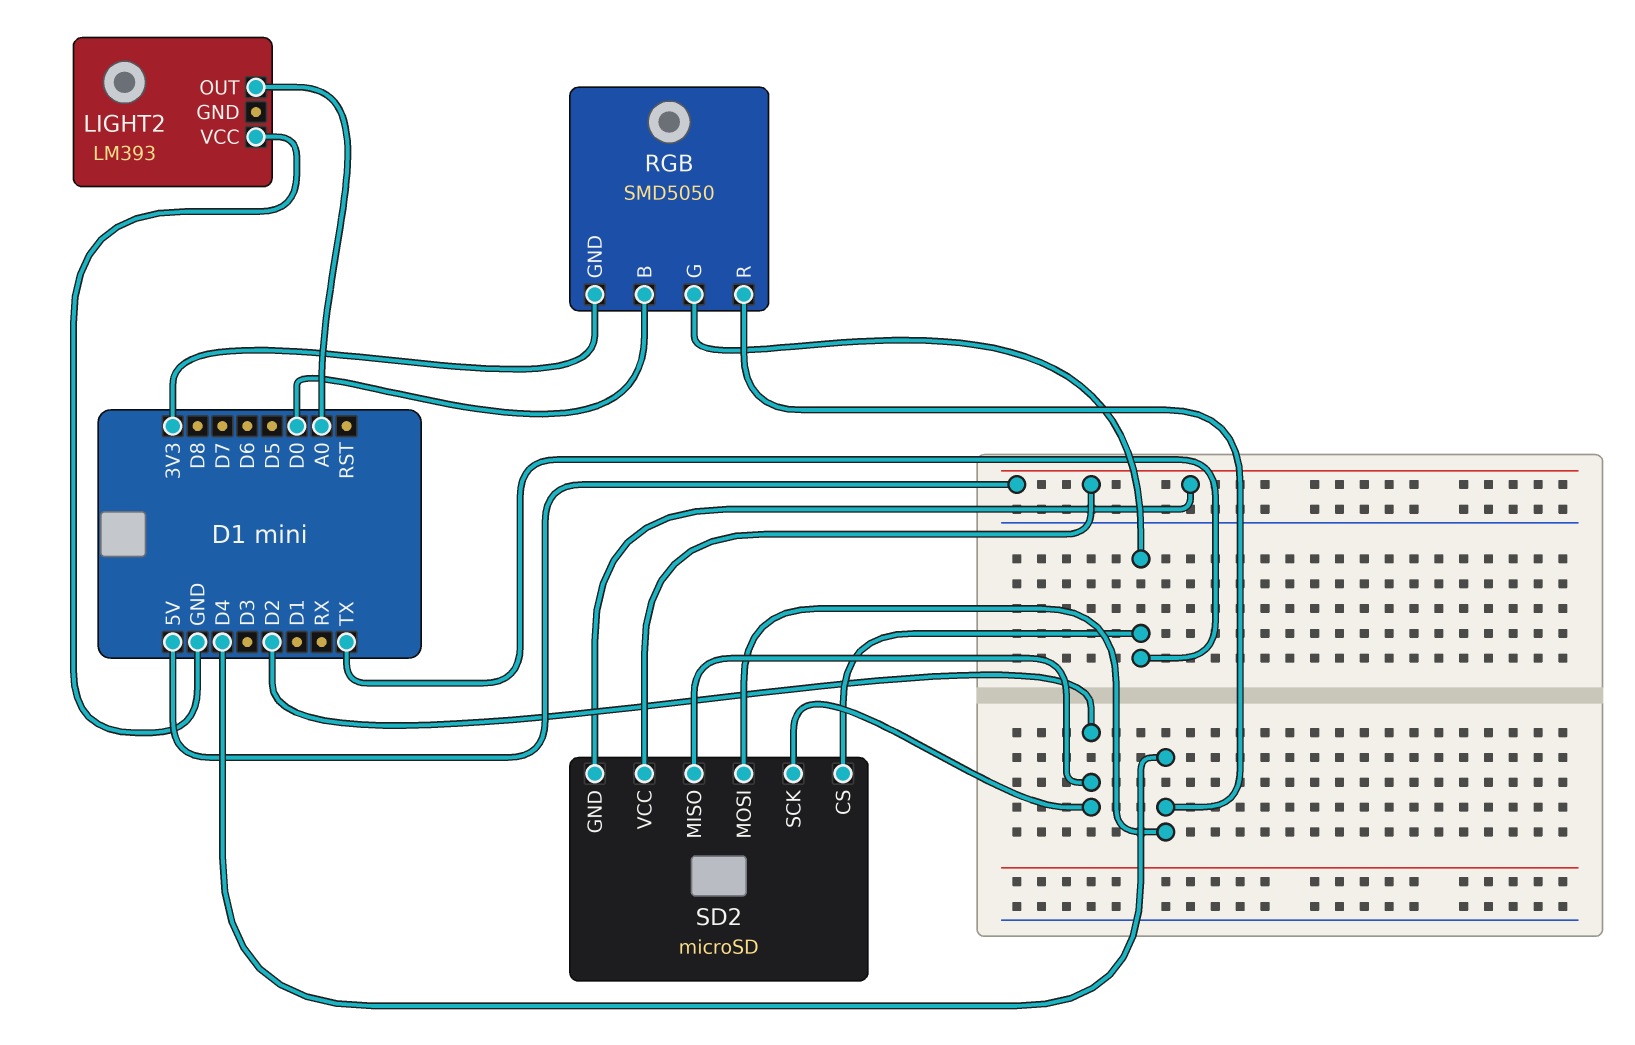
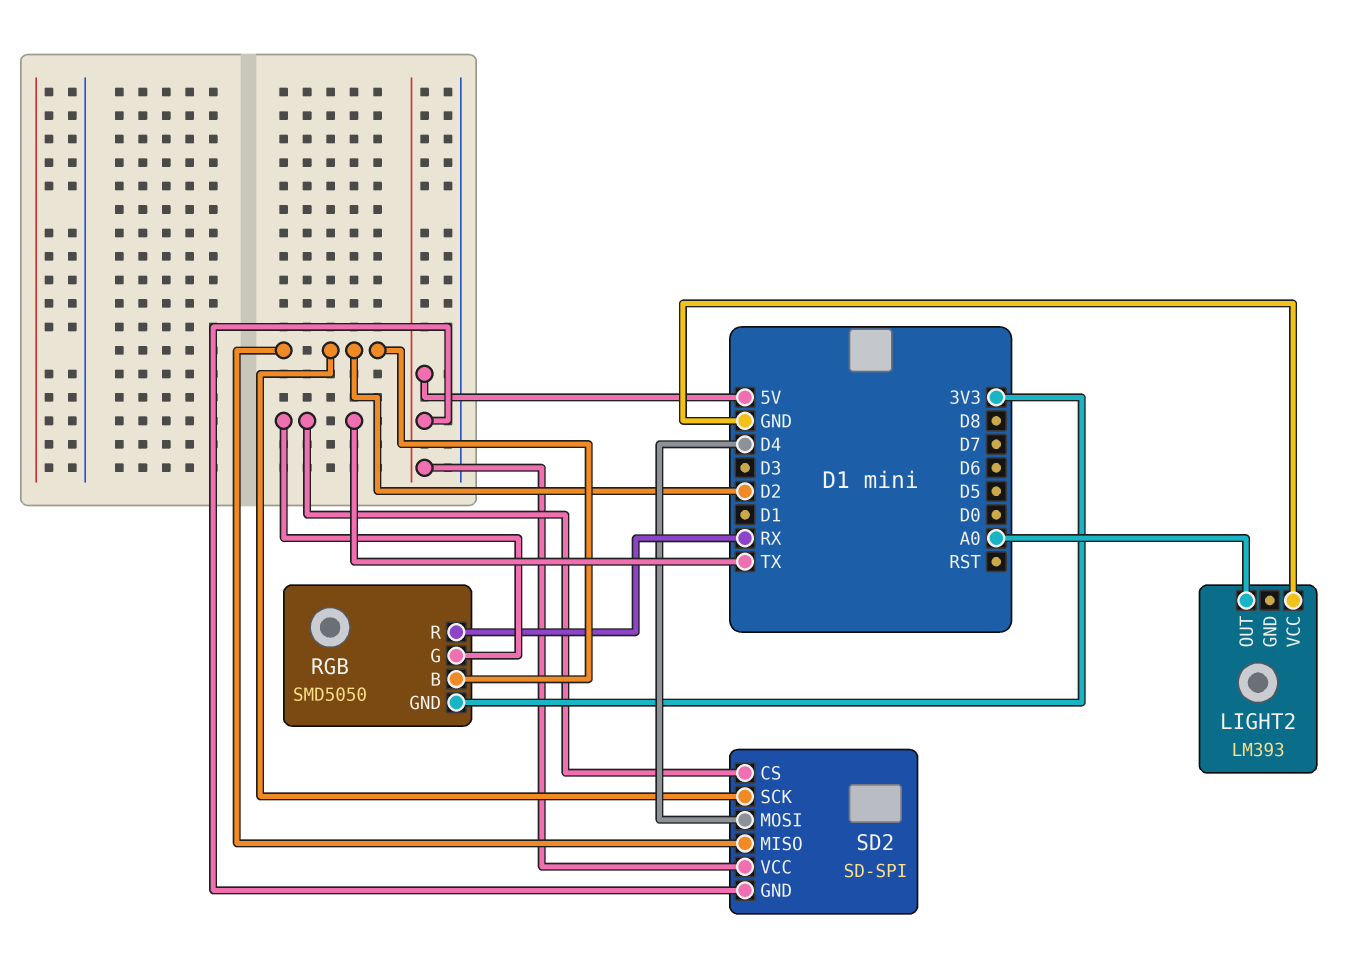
RGB pin B: D0 -> D2
RGB pin R: D4 -> RX
SD2: microSD -> SD-SPI

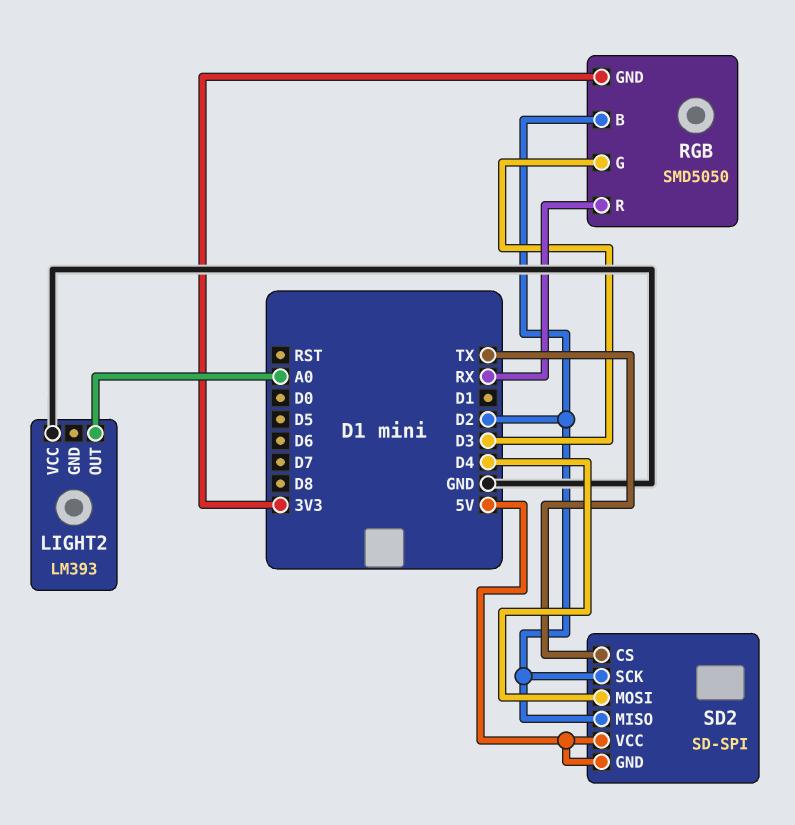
RGB pin G: TX -> D3

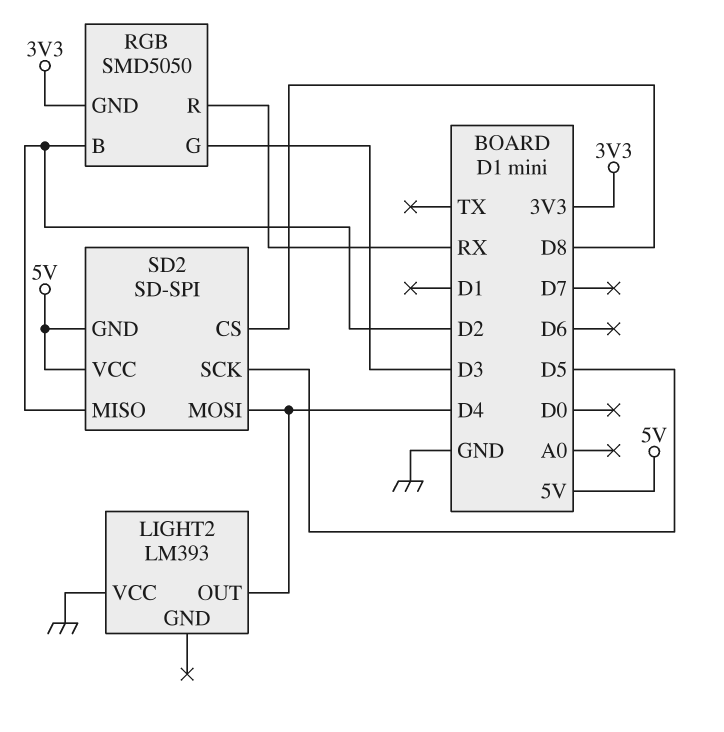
LIGHT2 pin OUT: A0 -> D4
SD2 pin CS: TX -> D8
SD2 pin SCK: D2 -> D5

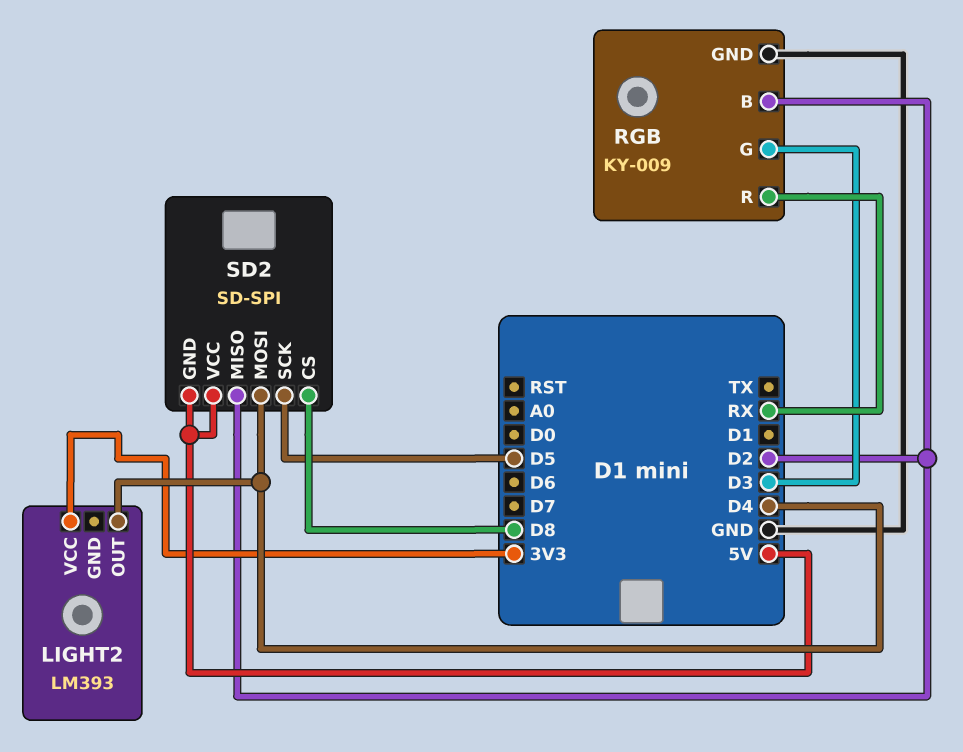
LIGHT2 pin VCC: GND -> 3V3
RGB: SMD5050 -> KY-009
RGB pin GND: 3V3 -> GND

